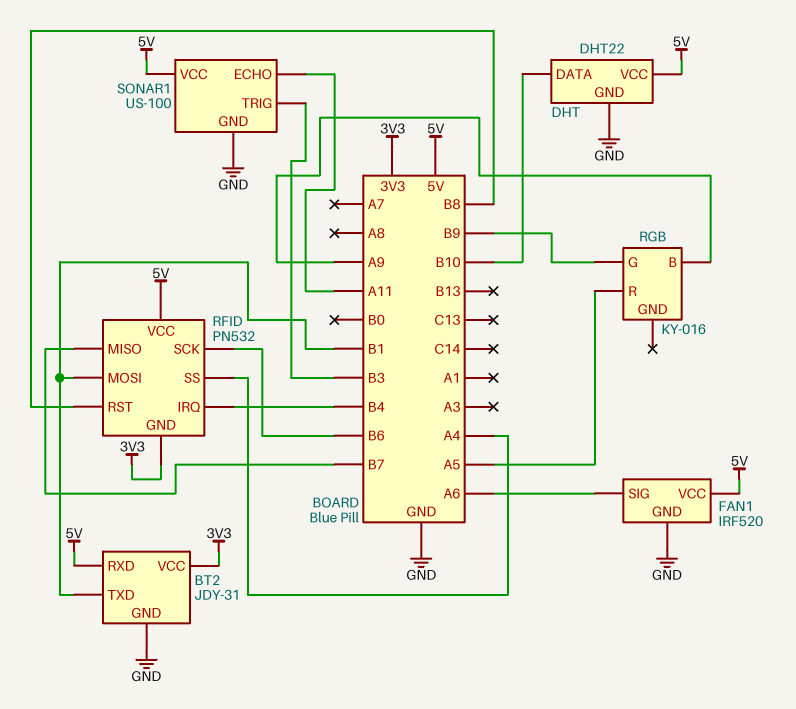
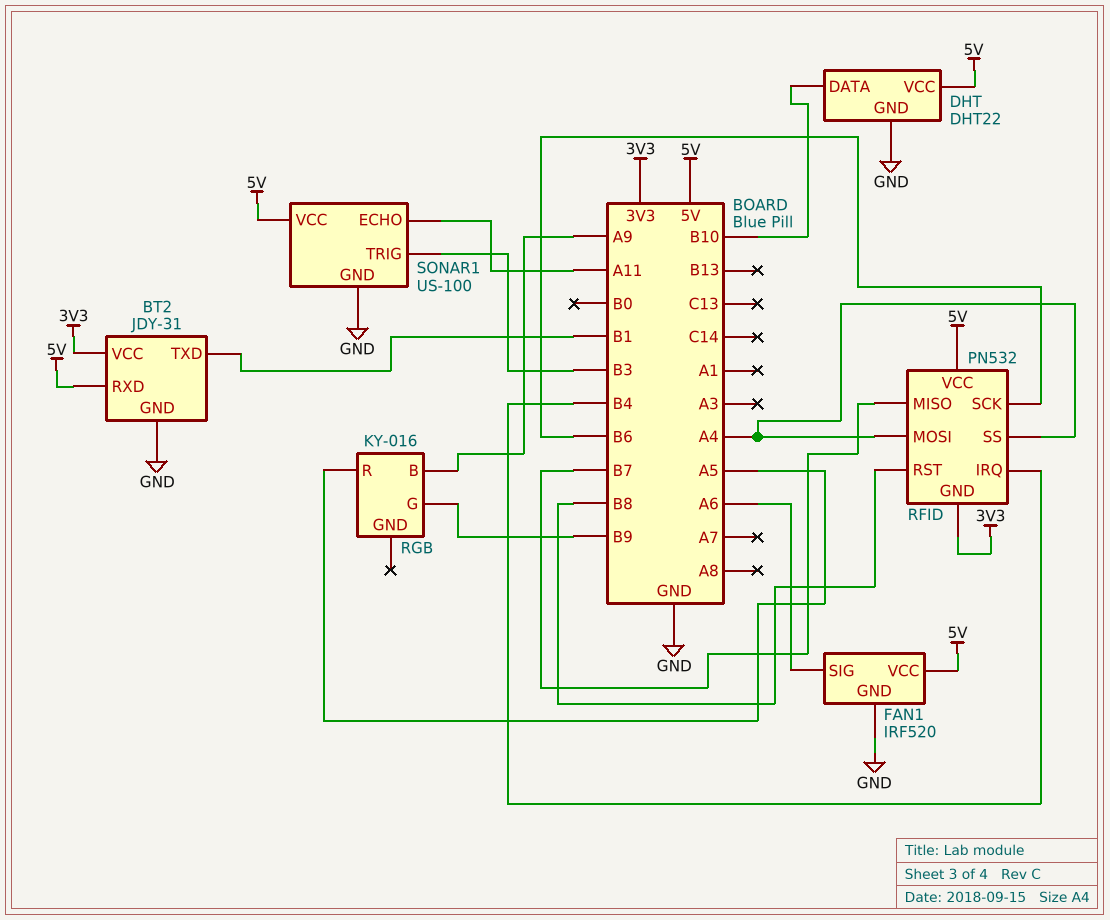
RFID pin MOSI: B1 -> A4

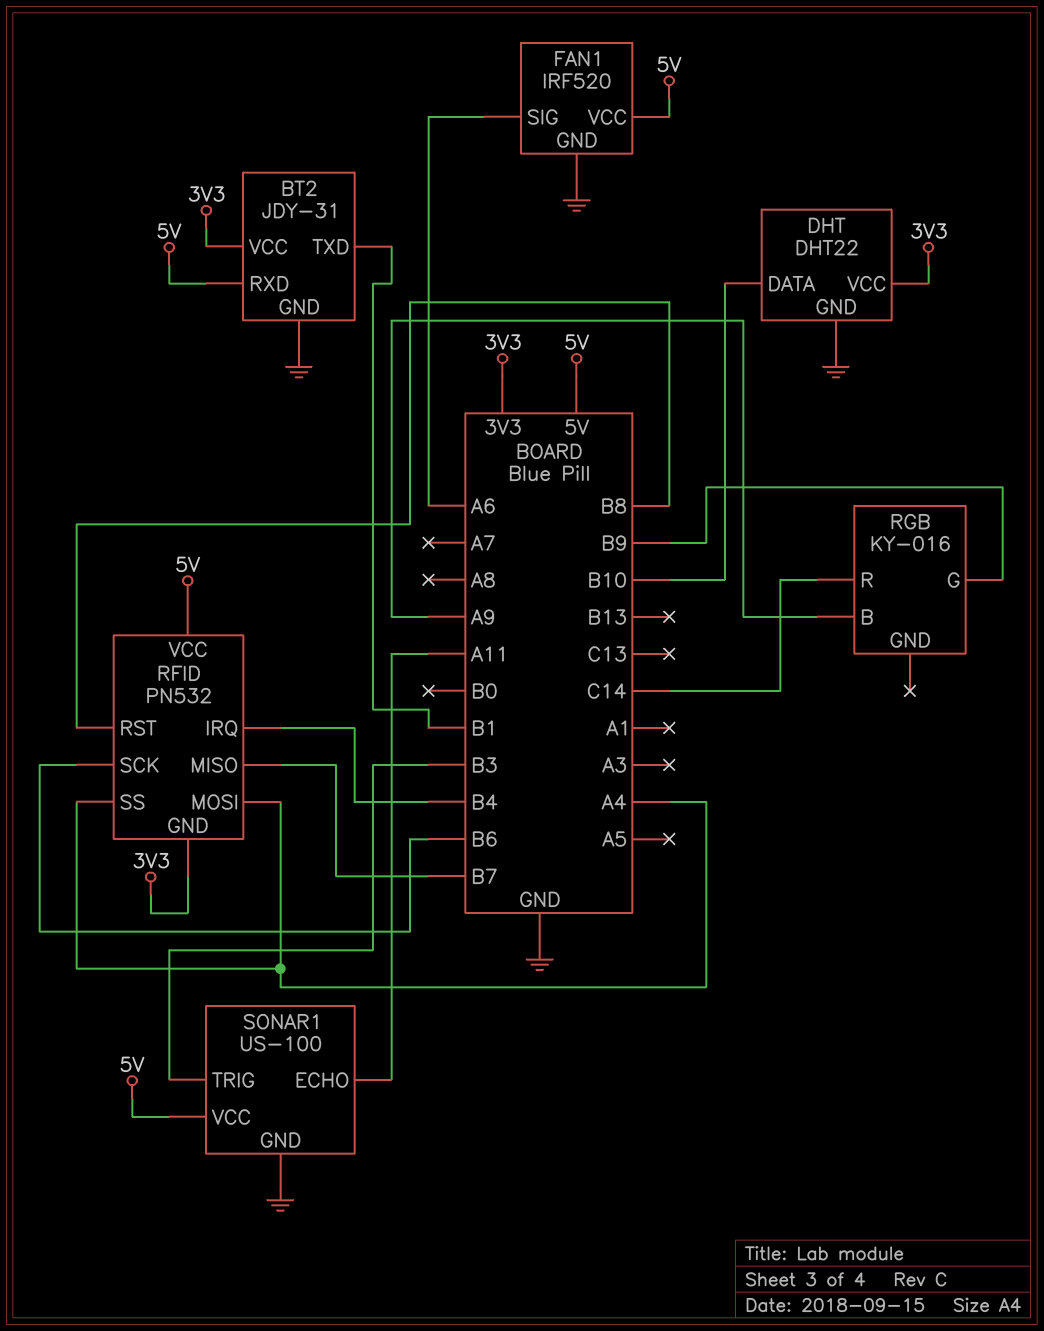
DHT pin VCC: 5V -> 3V3
RGB pin R: A5 -> C14

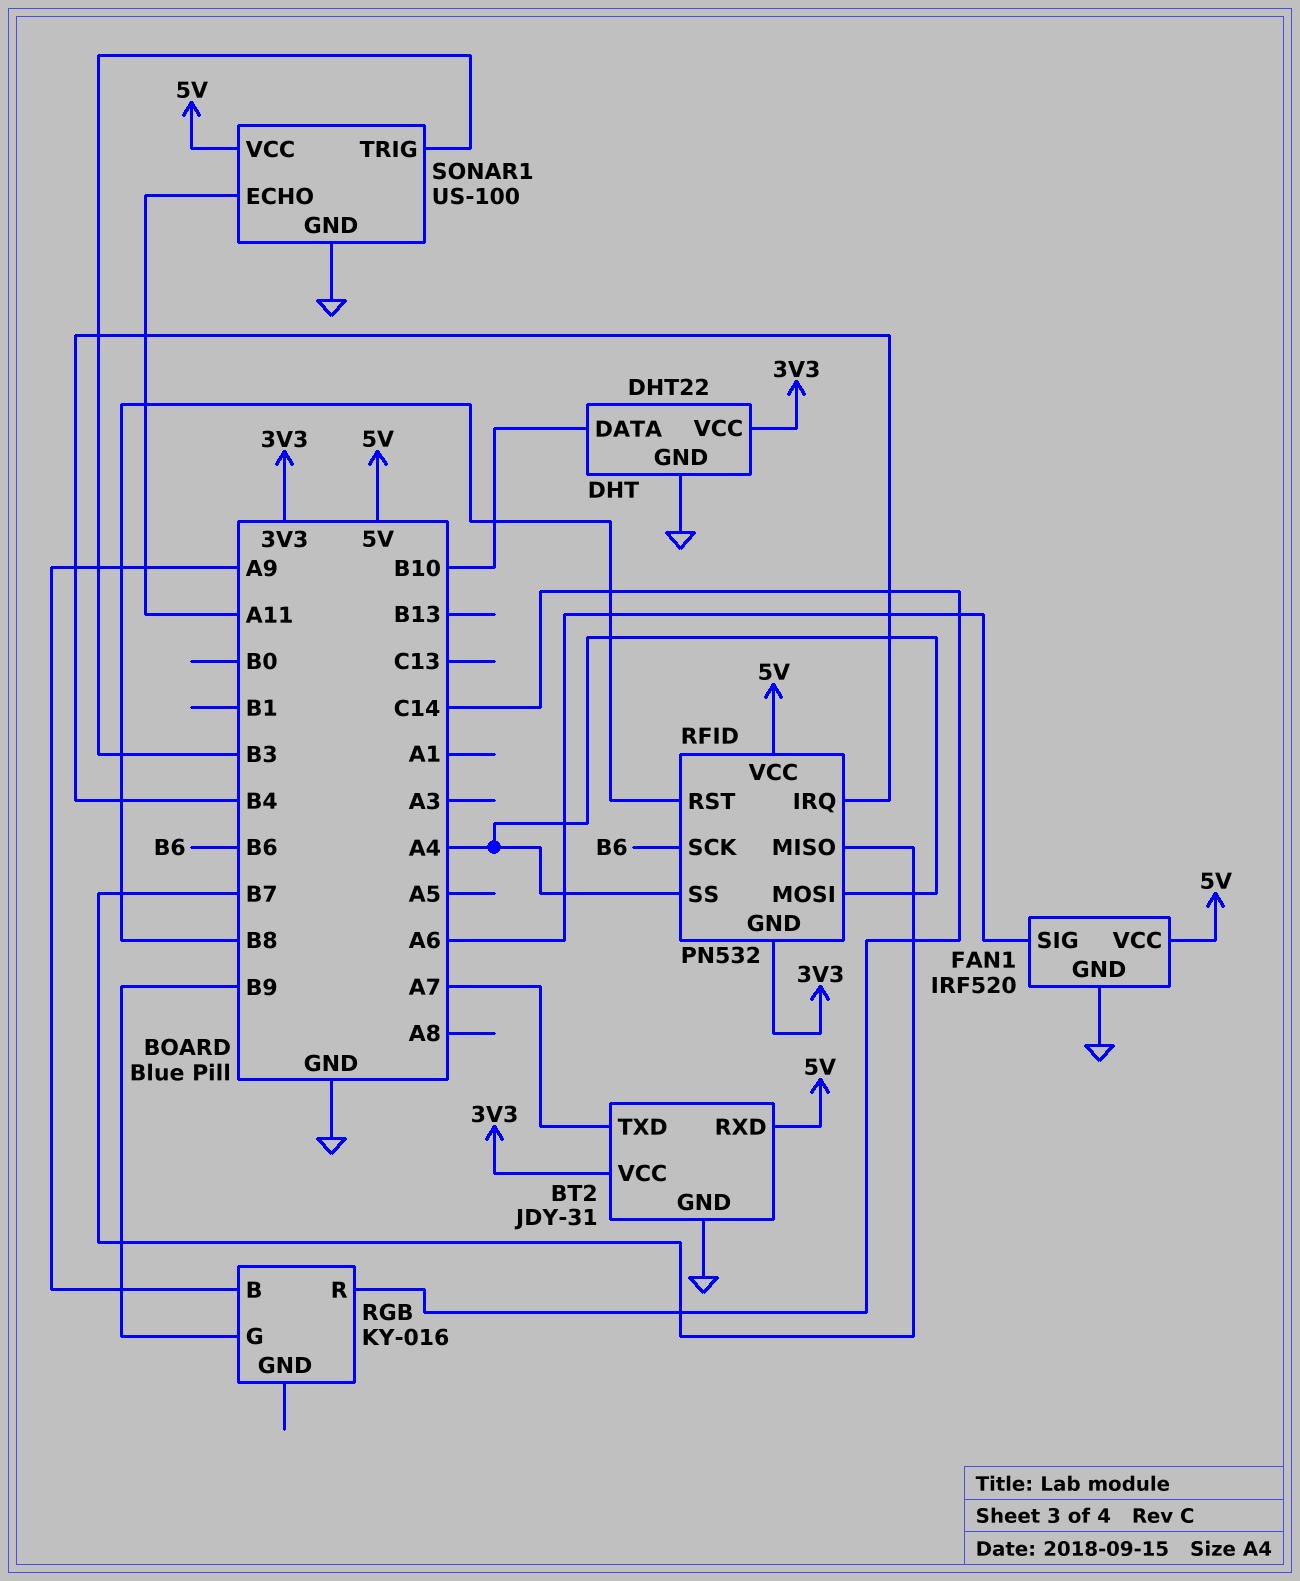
BT2 pin TXD: B1 -> A7

